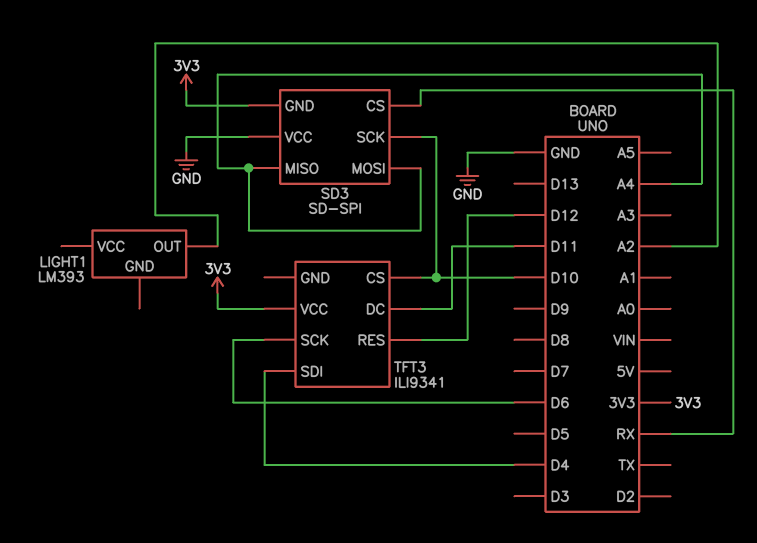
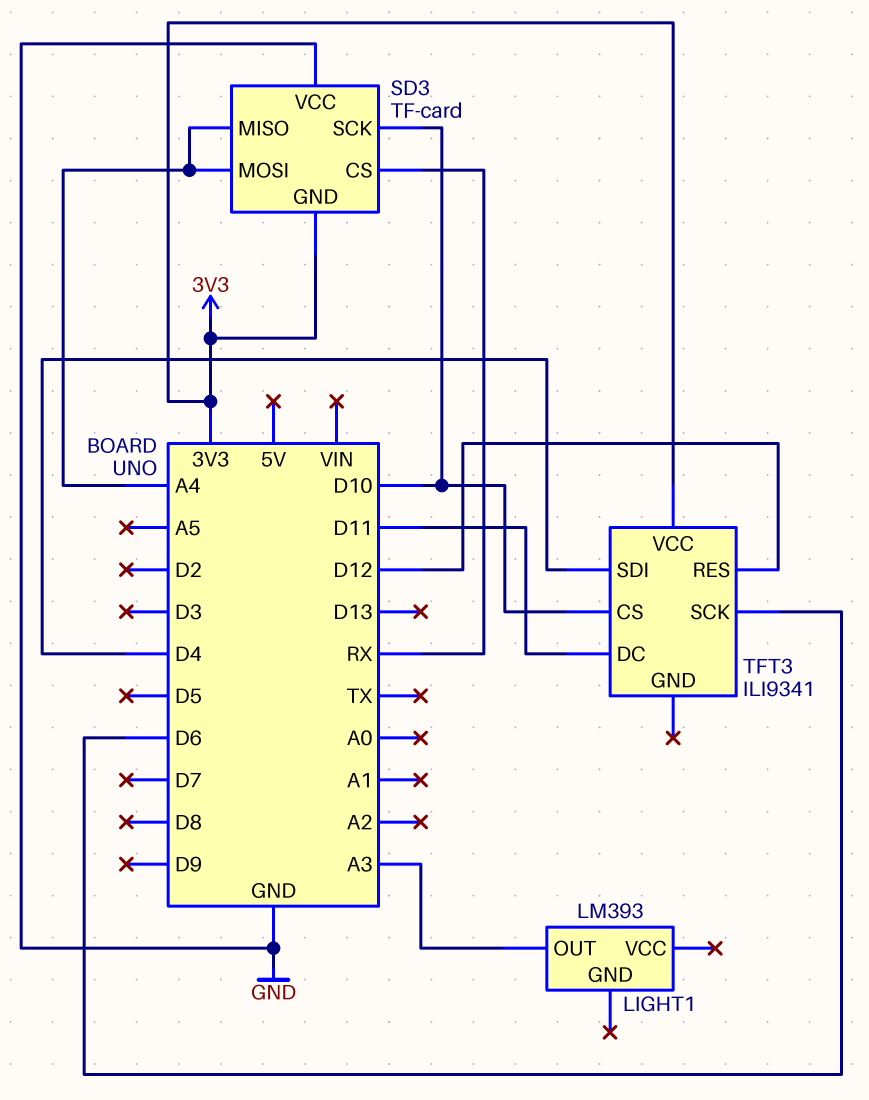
LIGHT1 pin OUT: A2 -> A3
SD3: SD-SPI -> TF-card

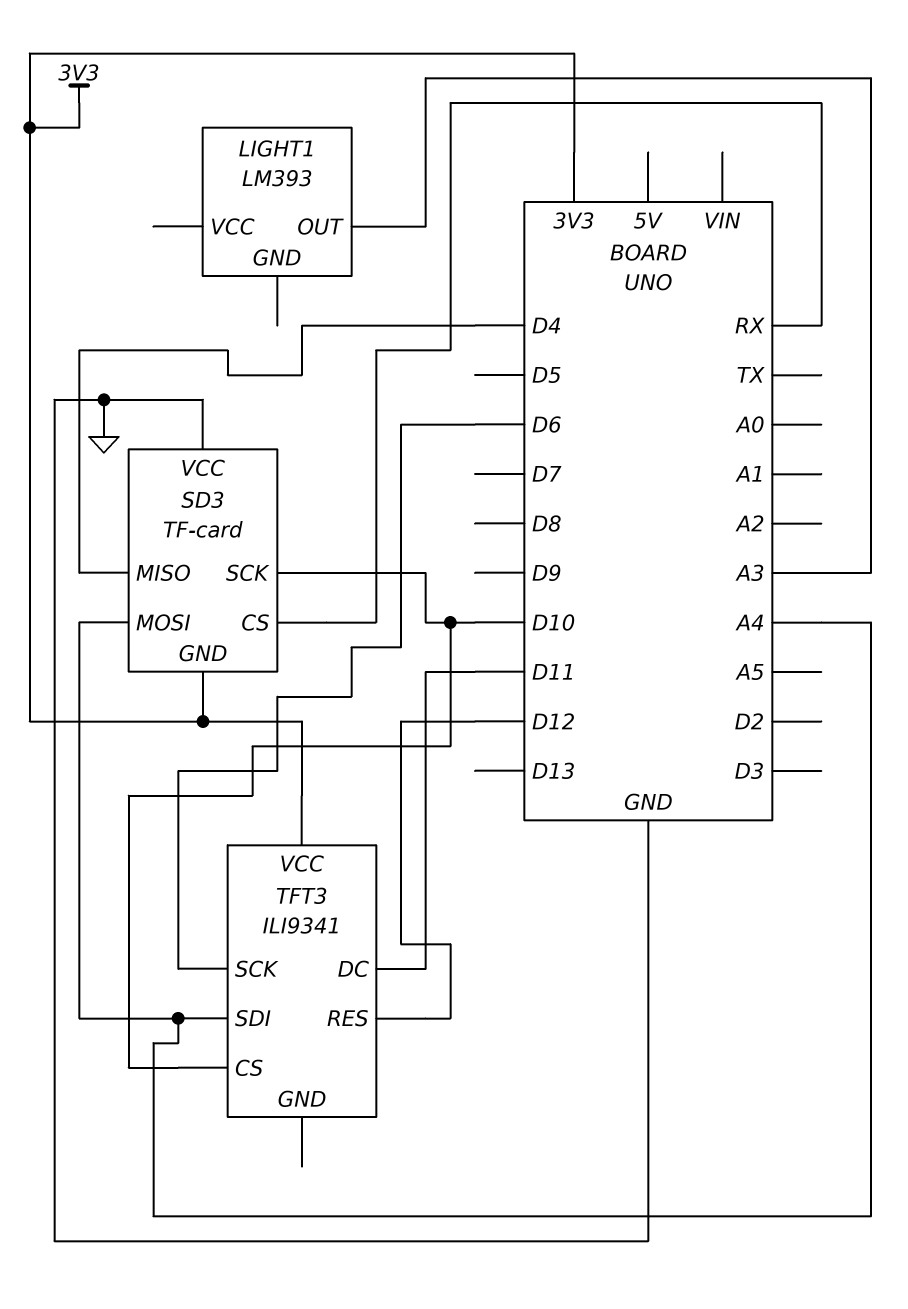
SD3 pin MISO: A4 -> D4
TFT3 pin SDI: D4 -> A4

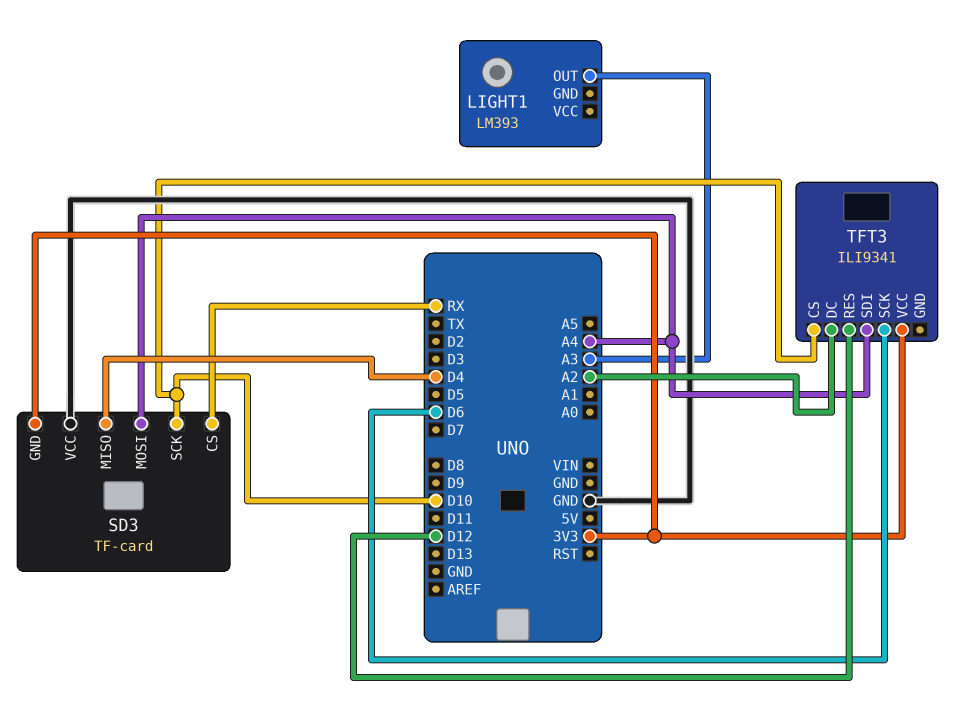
TFT3 pin DC: D11 -> A2

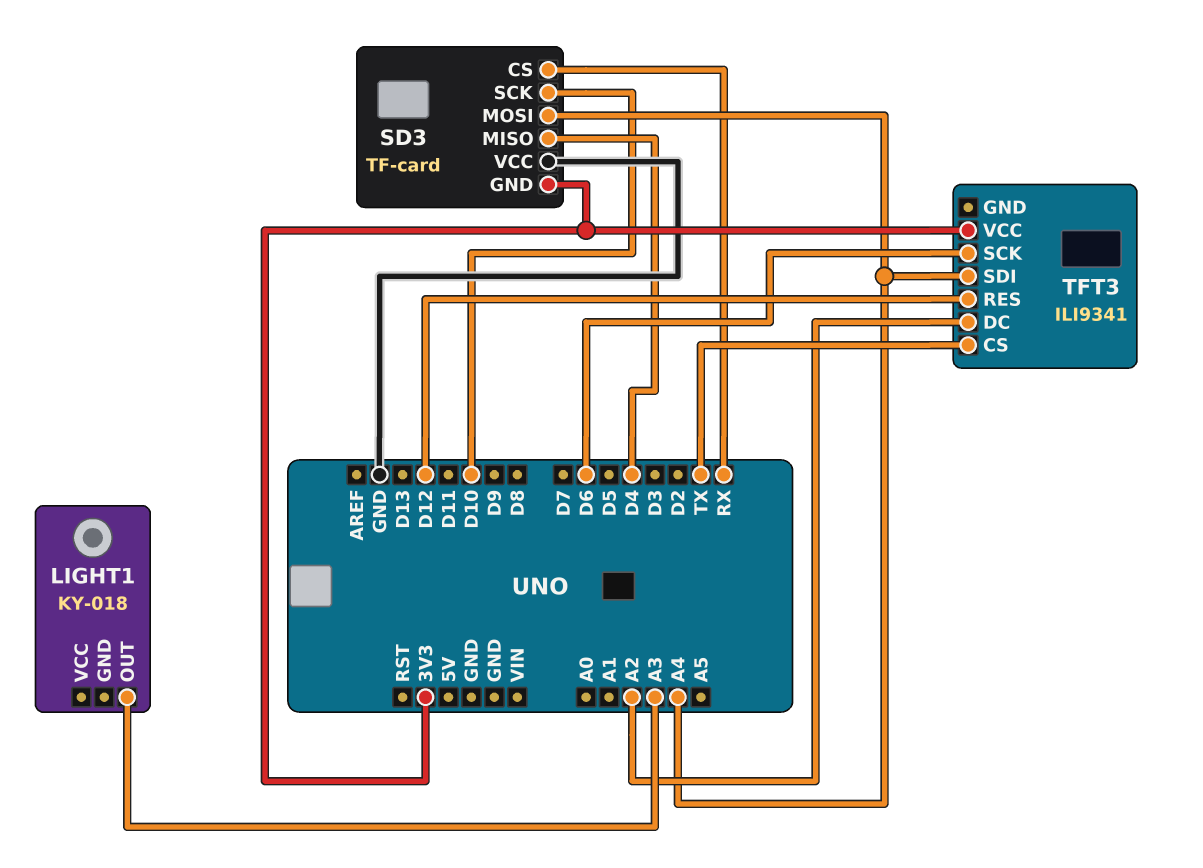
LIGHT1: LM393 -> KY-018
TFT3 pin CS: D10 -> TX

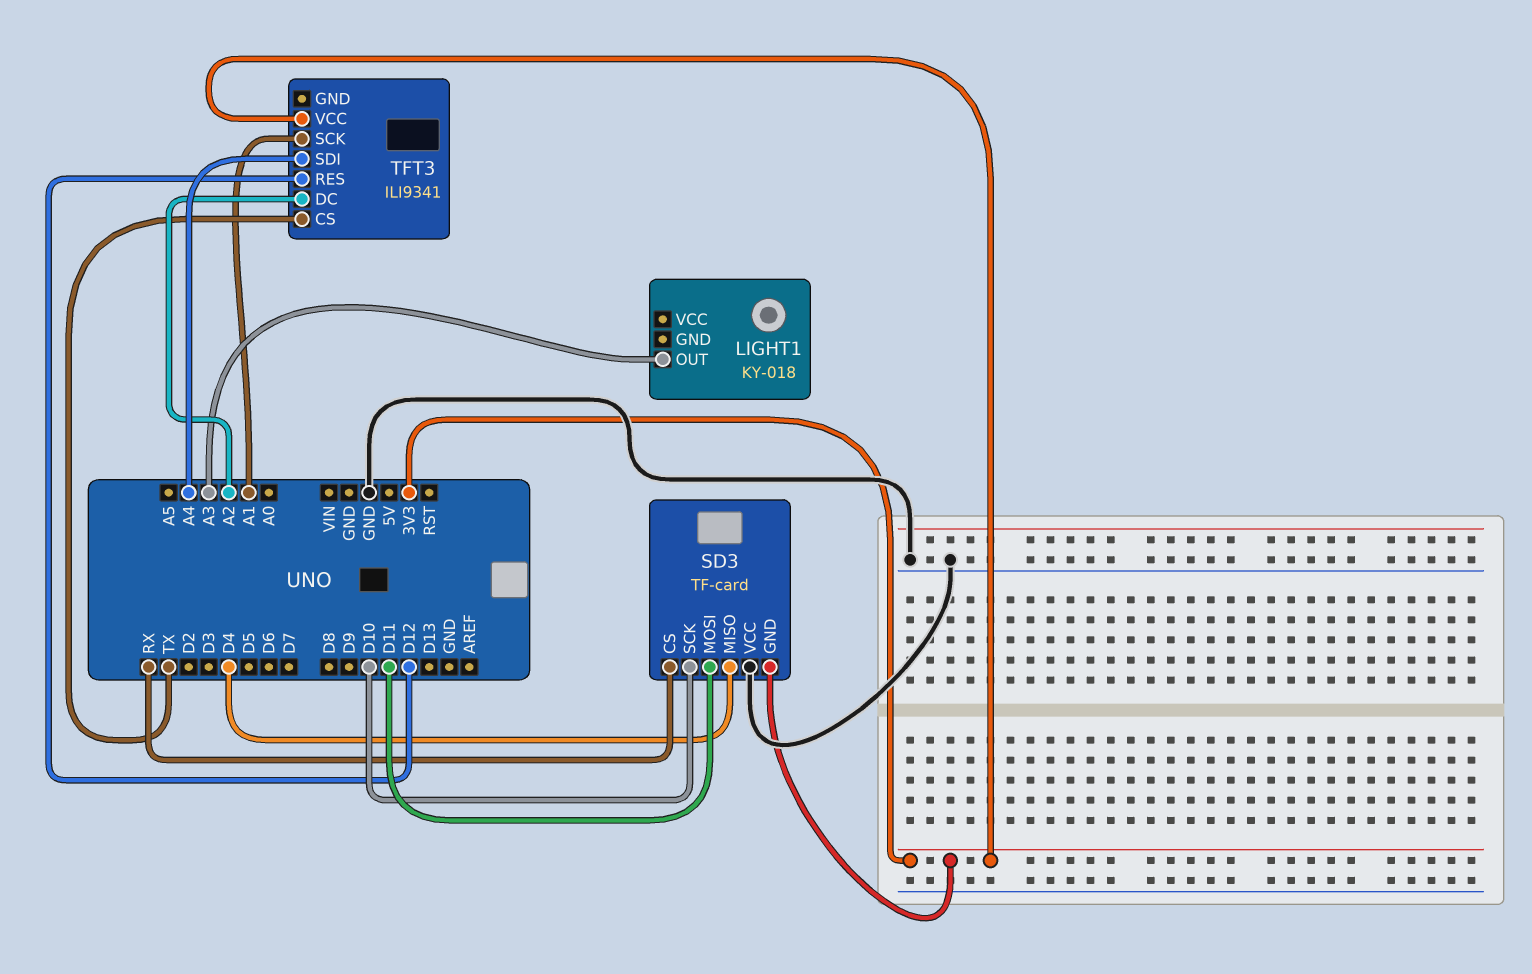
SD3 pin MOSI: A4 -> D11
TFT3 pin SCK: D6 -> A1

